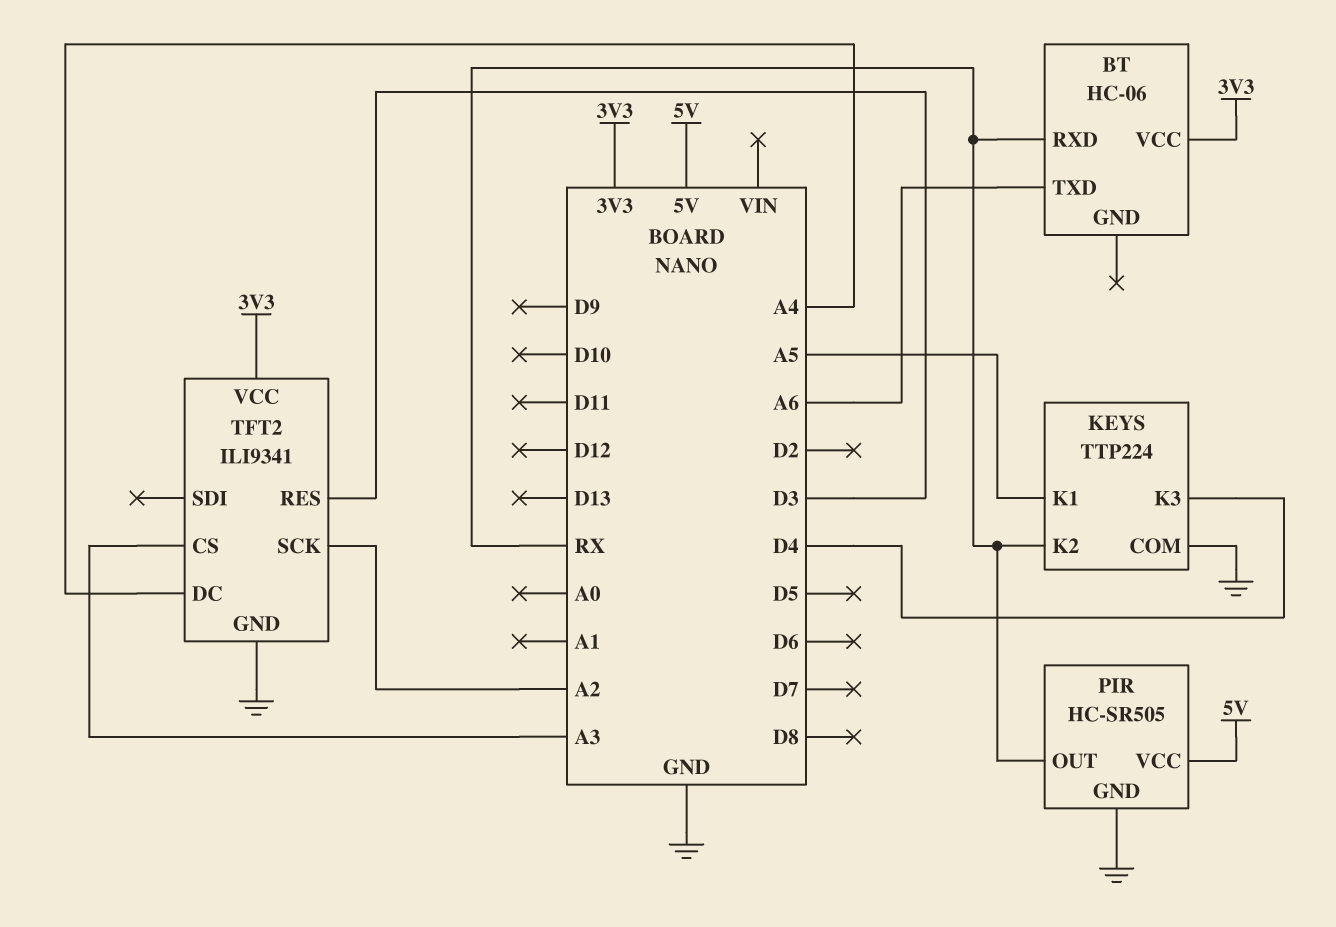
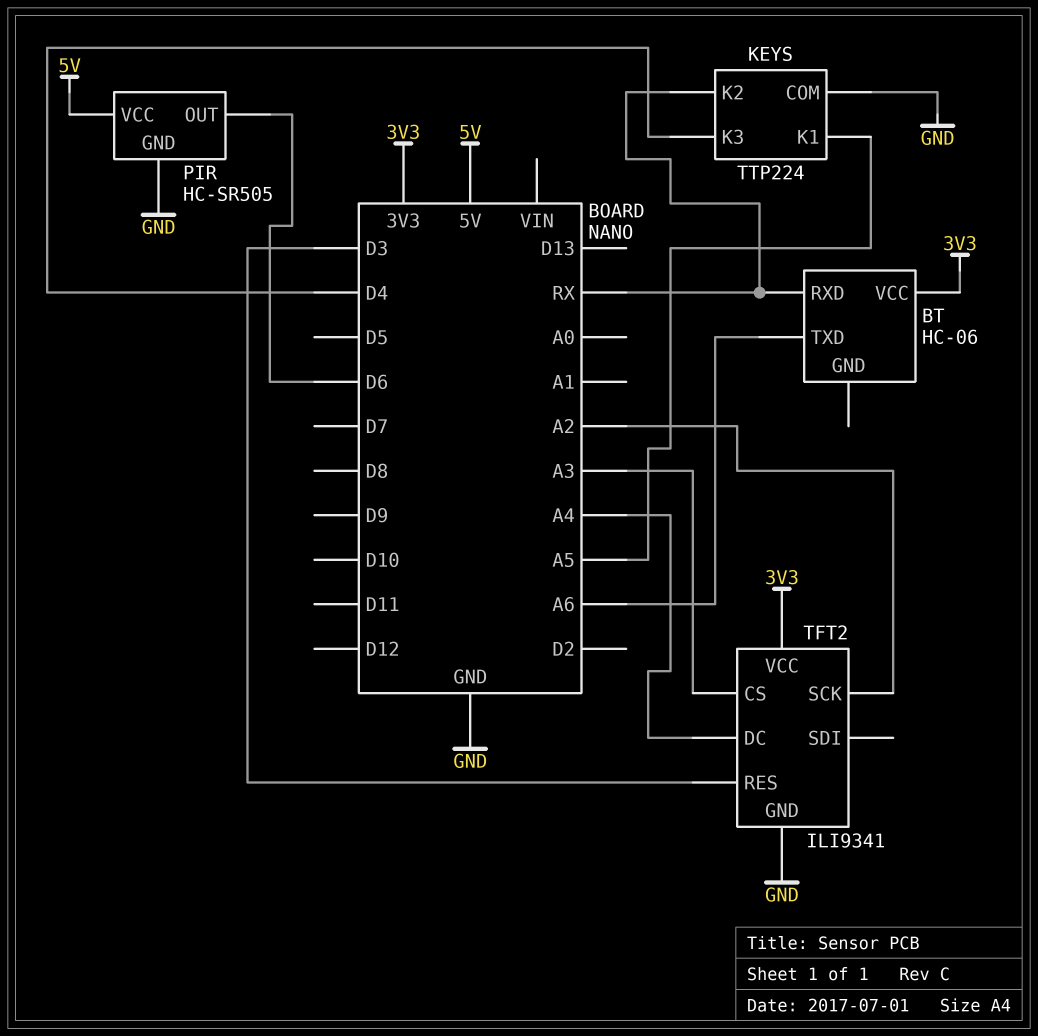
PIR pin OUT: RX -> D6

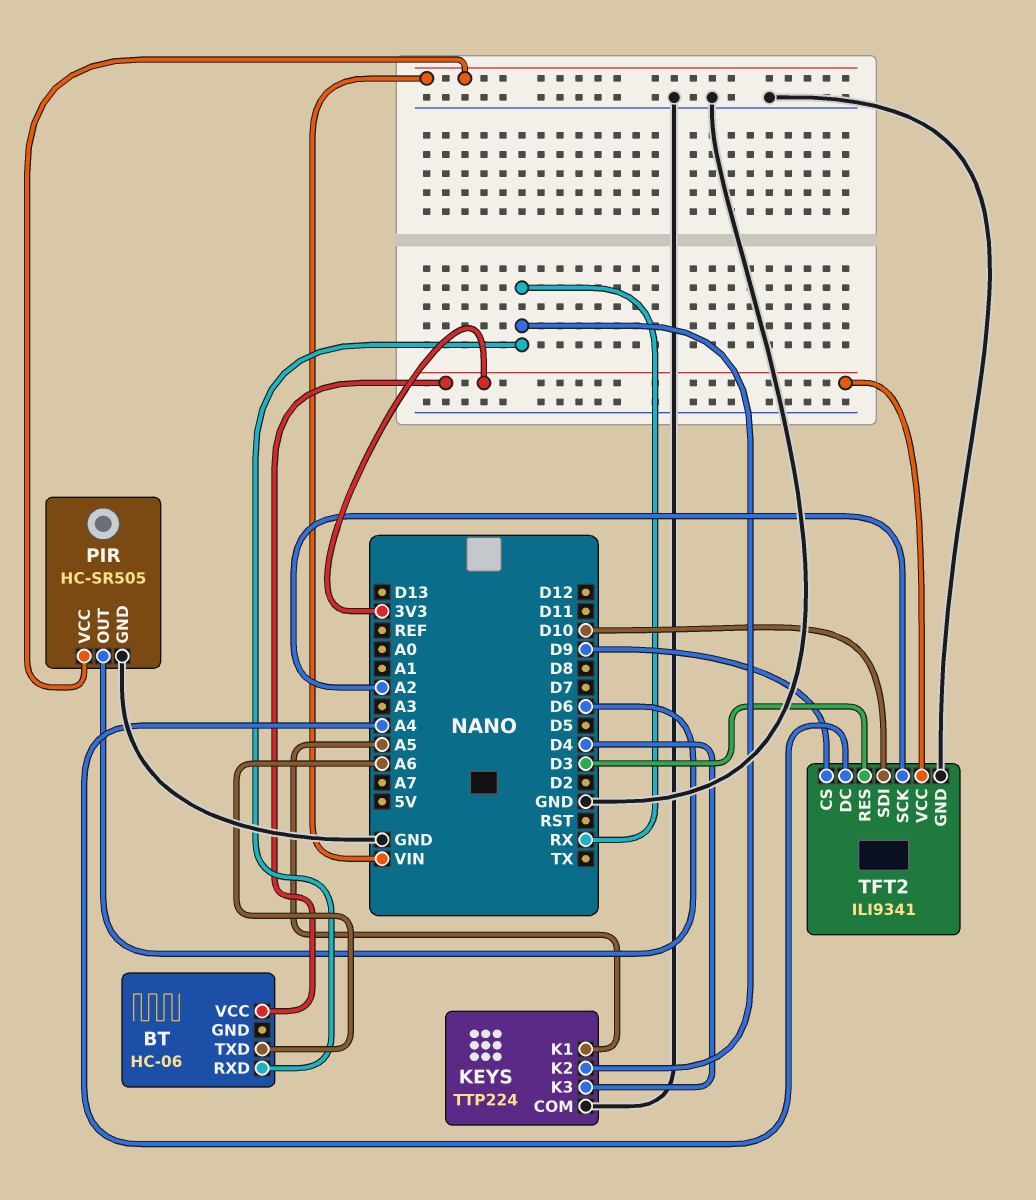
PIR pin VCC: 5V -> VIN
TFT2 pin CS: A3 -> D9
TFT2 pin SDI: none -> D10

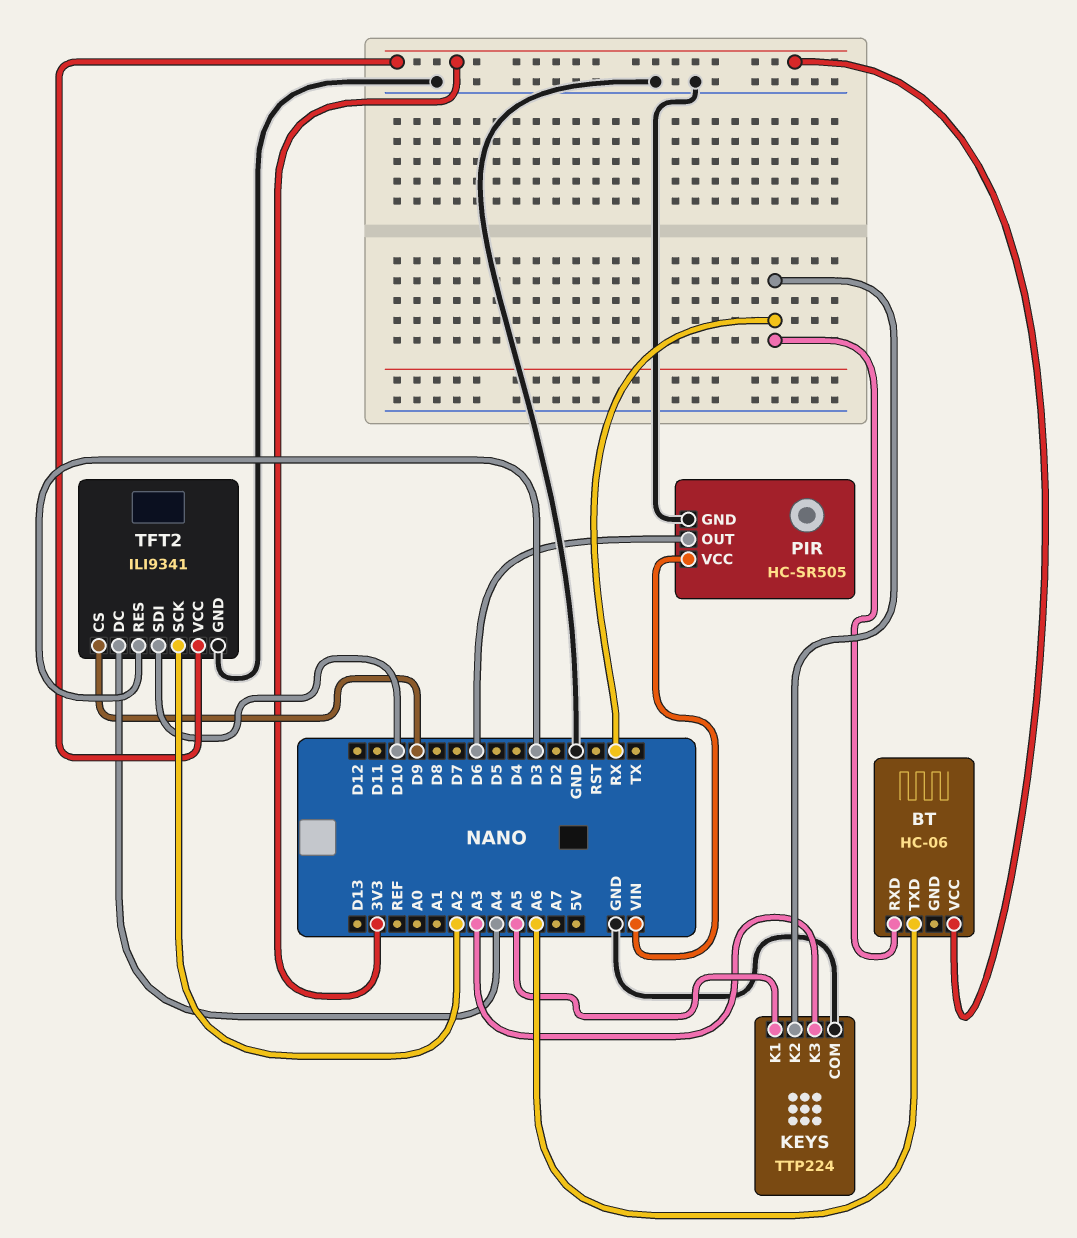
KEYS pin K3: D4 -> A3

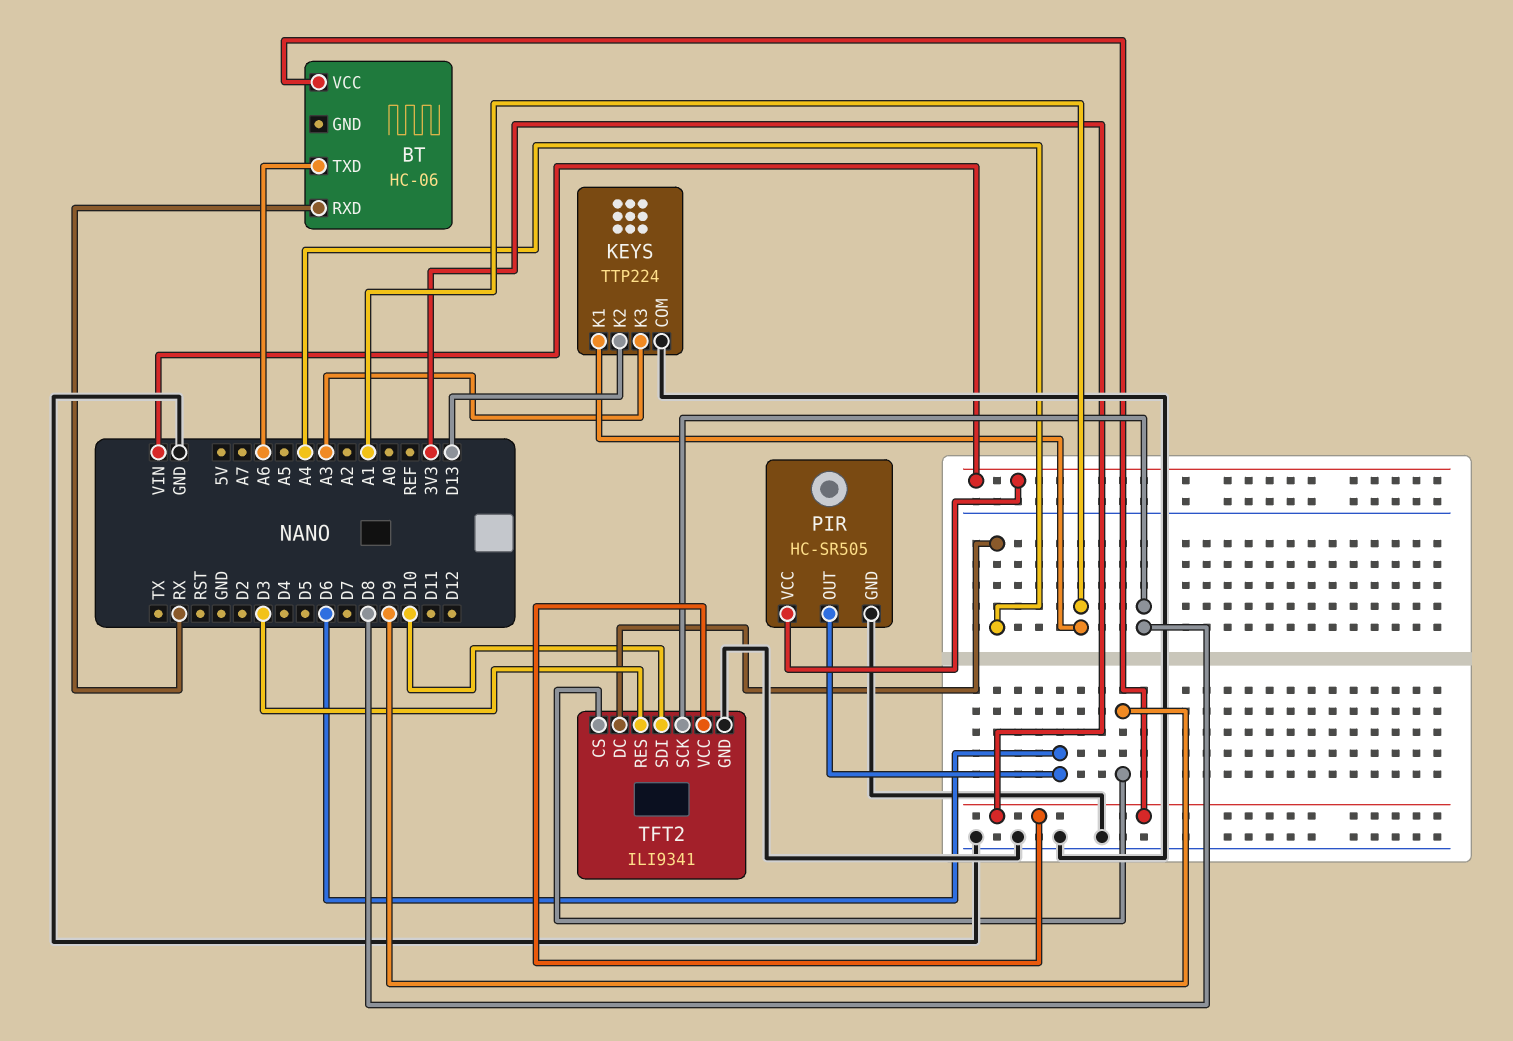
KEYS pin K1: A5 -> A1
KEYS pin K2: RX -> D13
TFT2 pin SCK: A2 -> D8

